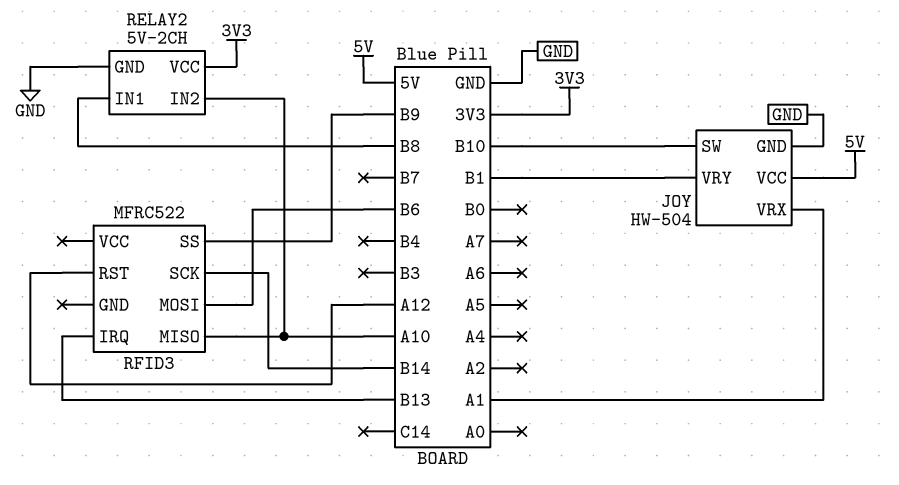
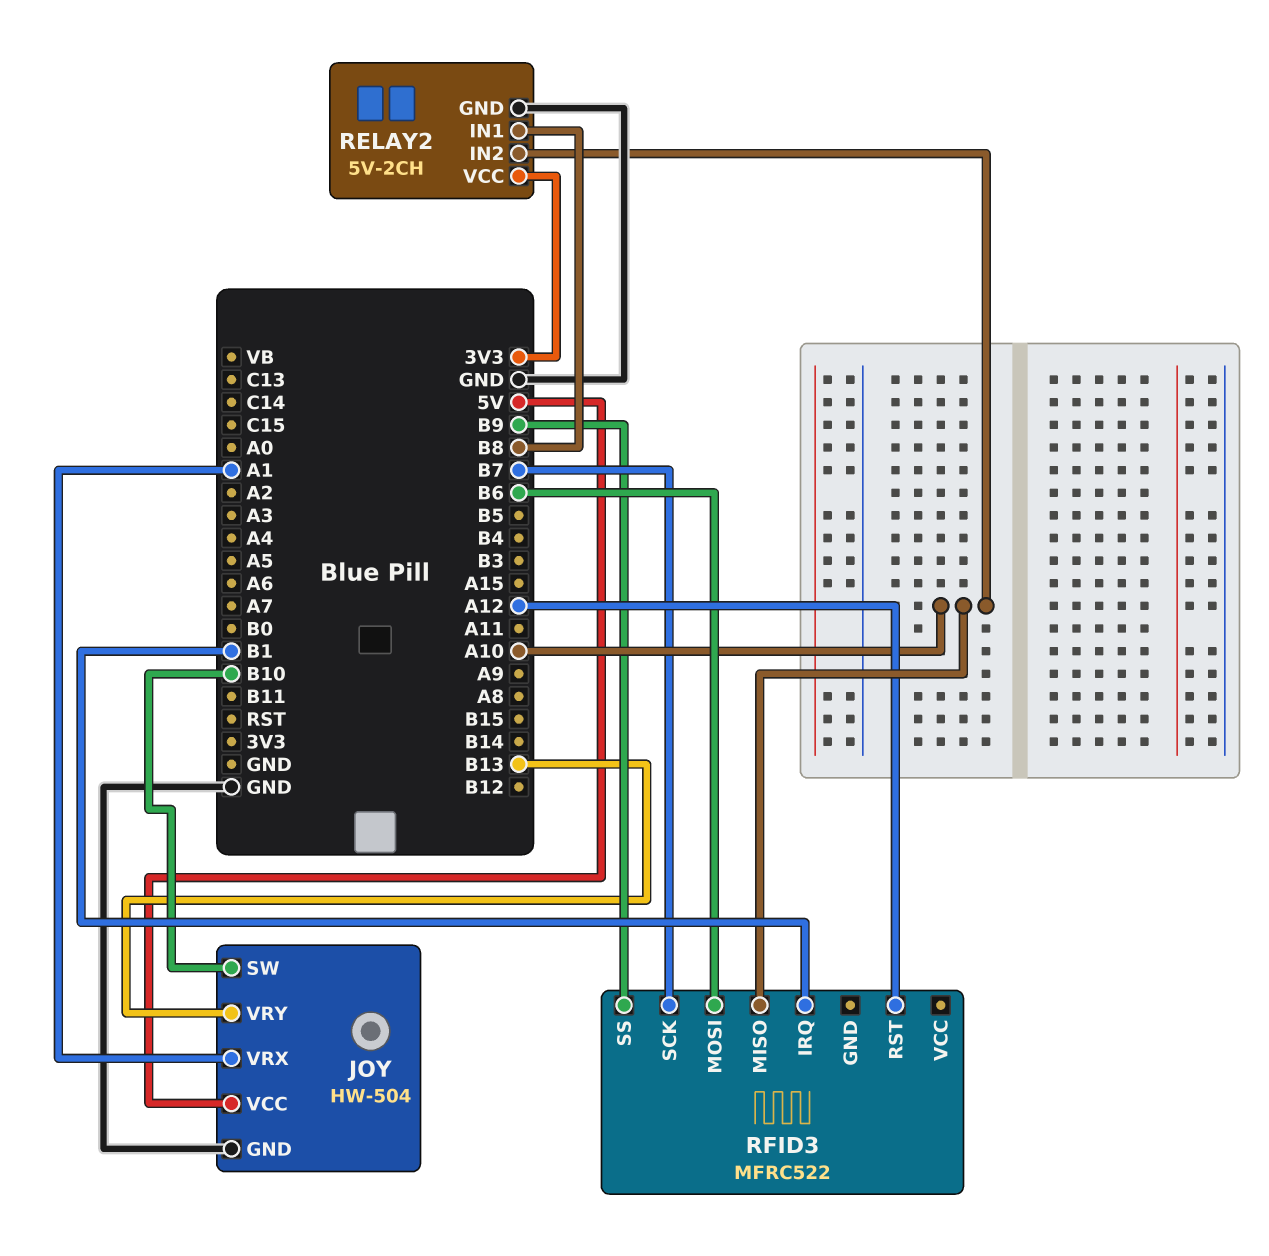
JOY pin VRY: B1 -> B13
RFID3 pin IRQ: B13 -> B1
RFID3 pin SCK: B14 -> B7

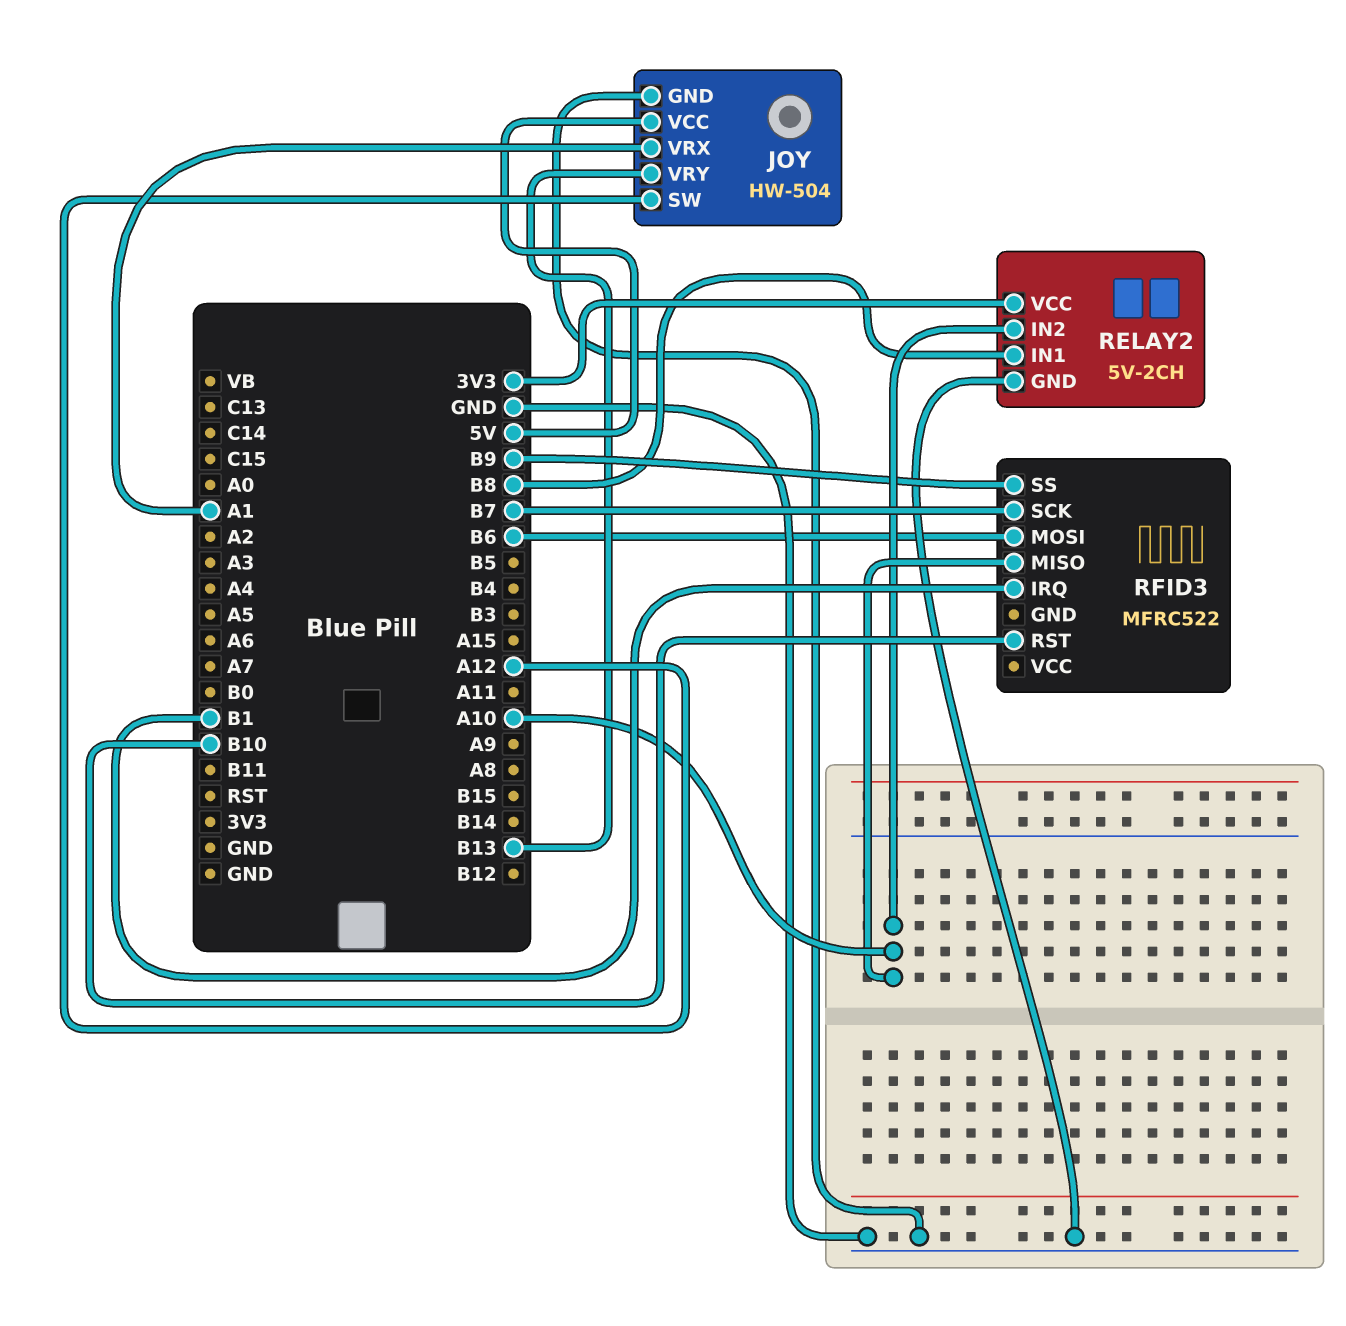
JOY pin SW: B10 -> A12
RFID3 pin RST: A12 -> B10

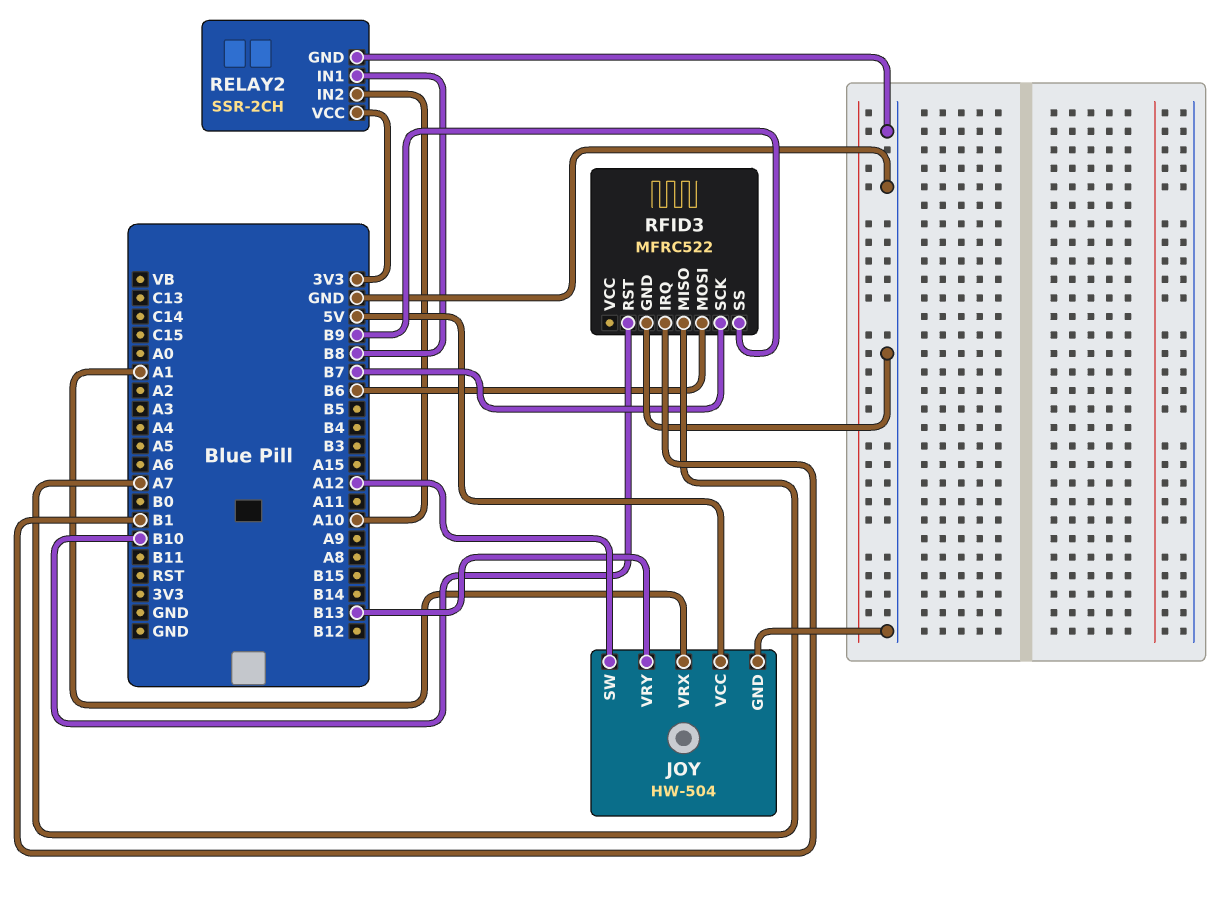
RELAY2: 5V-2CH -> SSR-2CH
RFID3 pin GND: none -> GND
RFID3 pin MISO: A10 -> A7

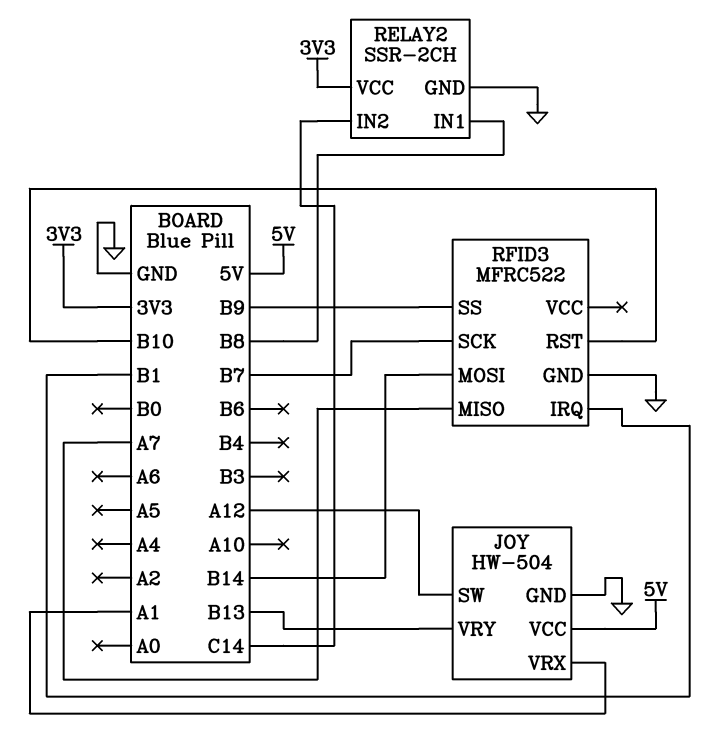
RELAY2 pin IN2: A10 -> C14
RFID3 pin MOSI: B6 -> B14

